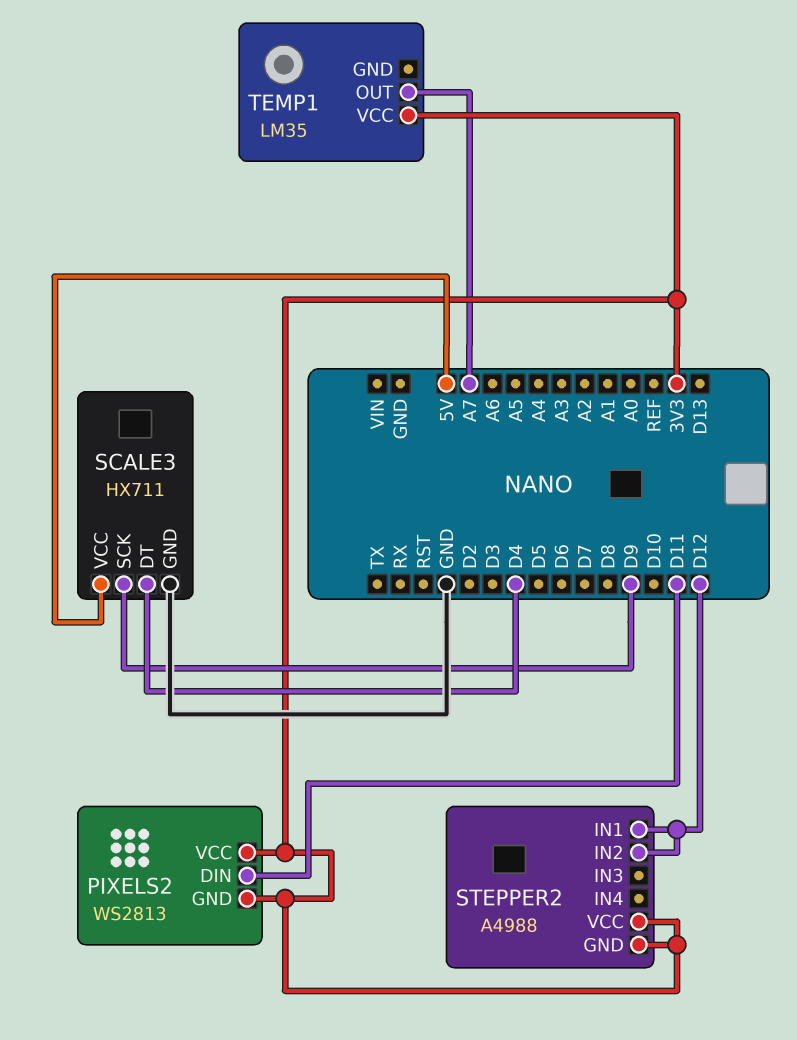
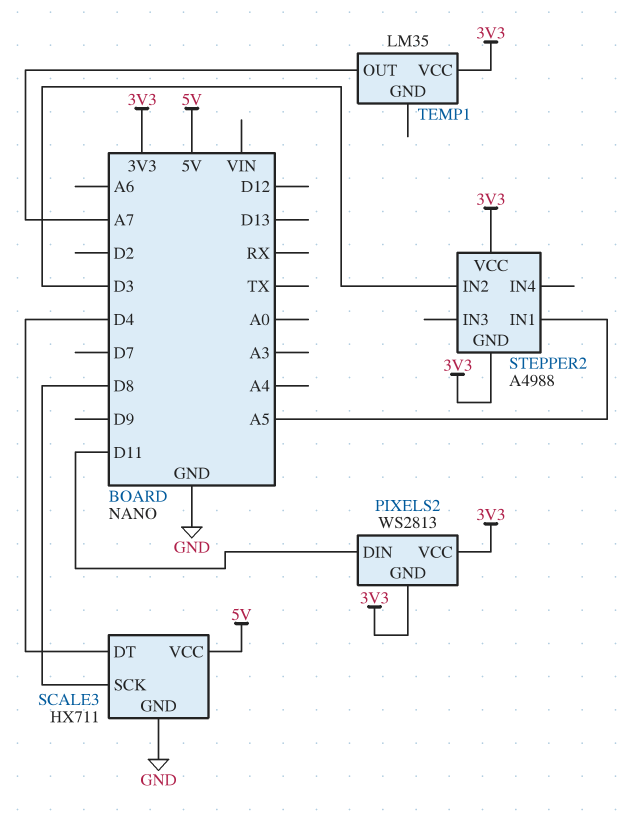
SCALE3 pin SCK: D9 -> D8
STEPPER2 pin IN1: D12 -> A5
STEPPER2 pin IN2: D12 -> D3

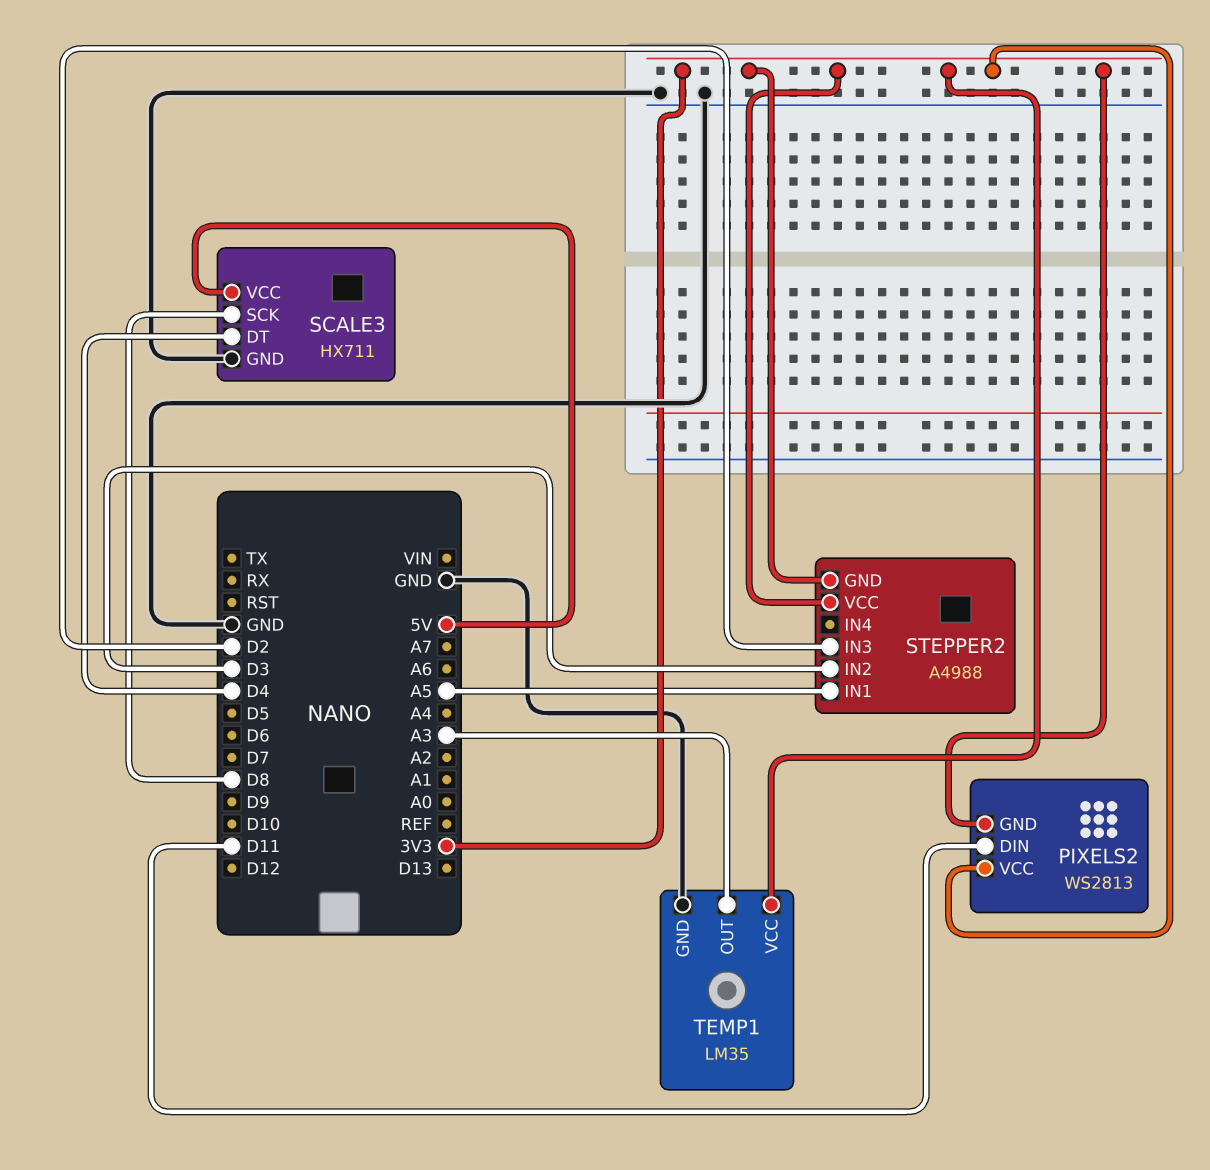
STEPPER2 pin IN3: none -> D2
TEMP1 pin GND: none -> GND
TEMP1 pin OUT: A7 -> A3

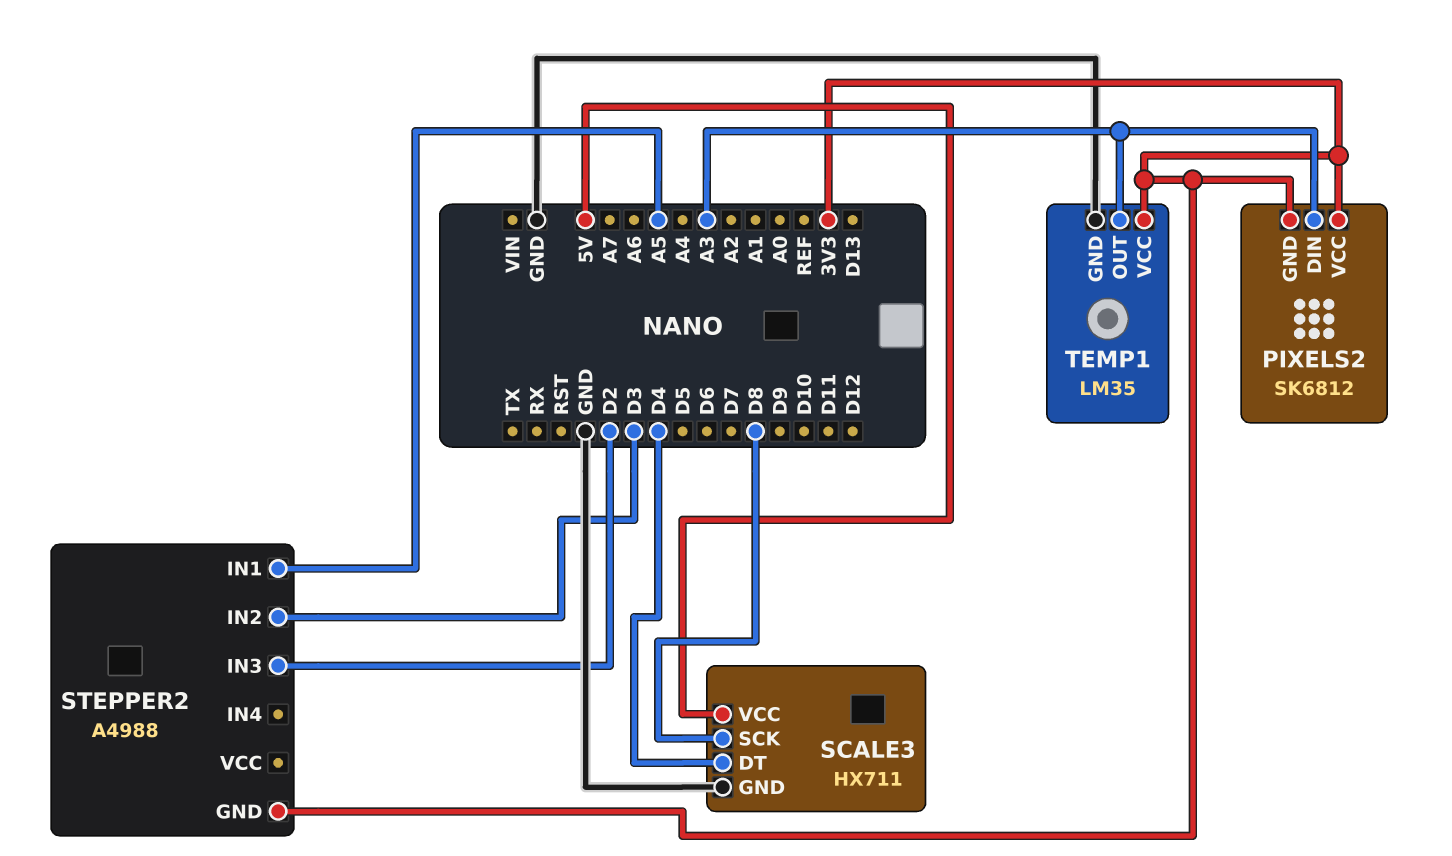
PIXELS2: WS2813 -> SK6812
PIXELS2 pin DIN: D11 -> A3
STEPPER2 pin VCC: 3V3 -> none

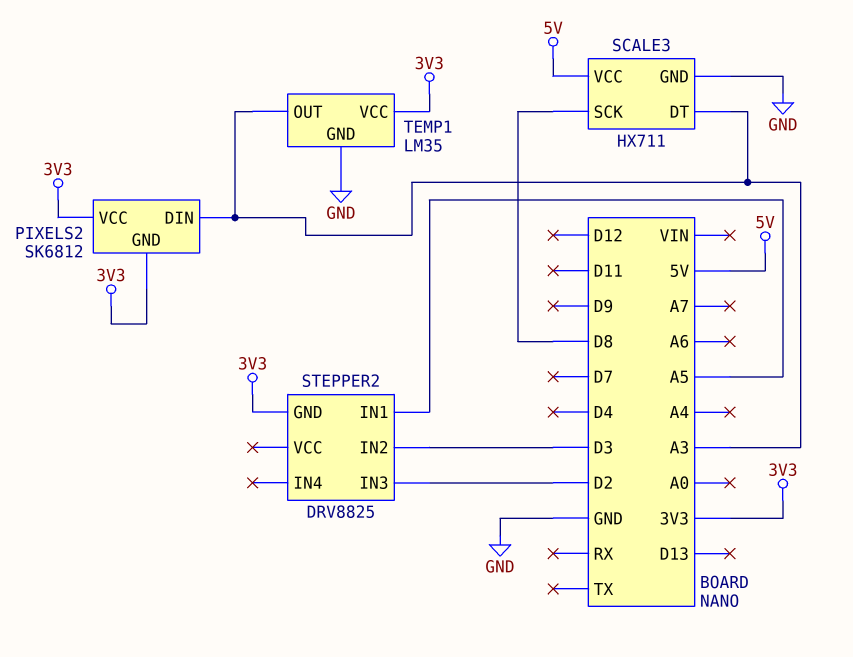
SCALE3 pin DT: D4 -> A3
STEPPER2: A4988 -> DRV8825

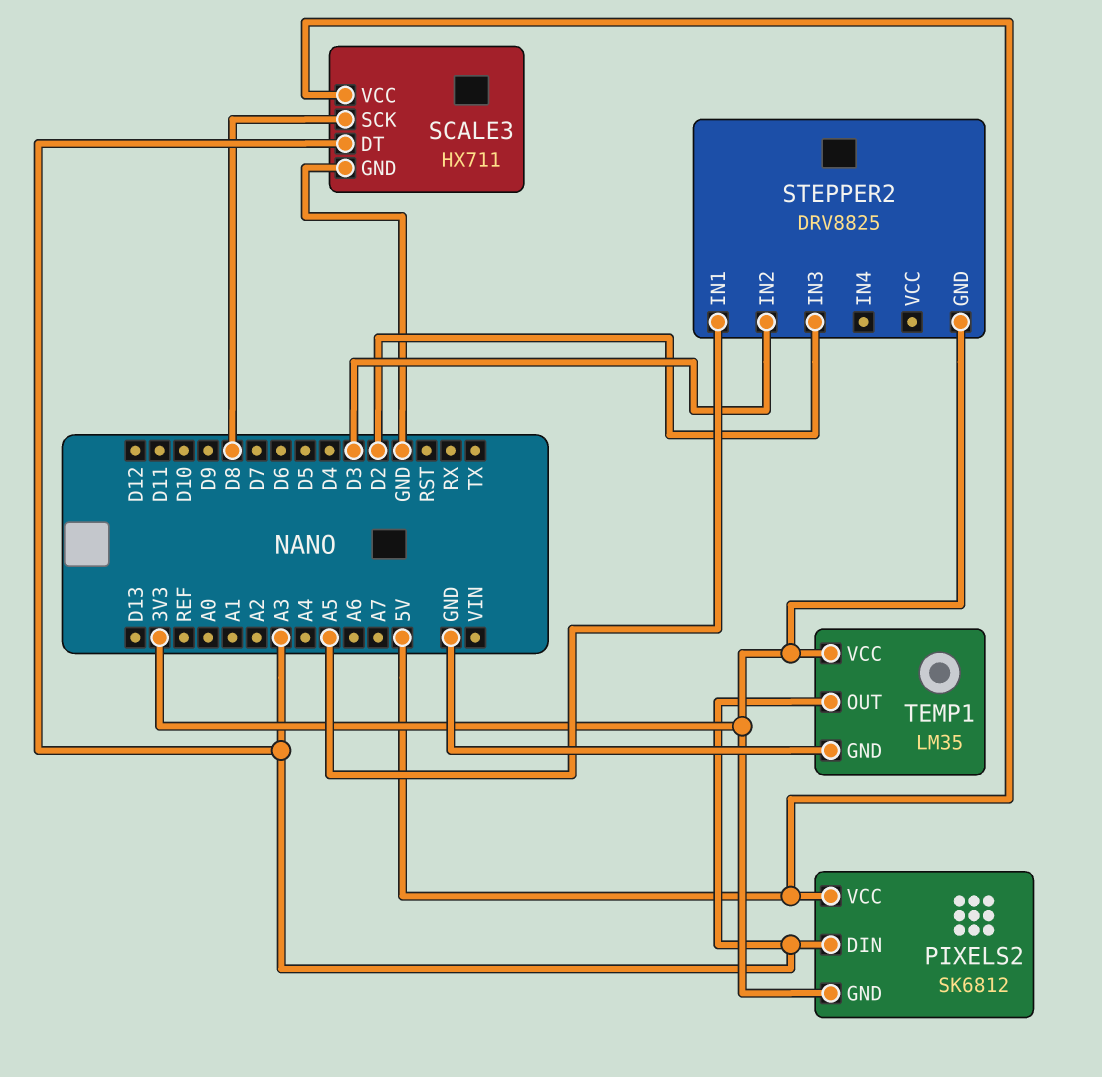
PIXELS2 pin VCC: 3V3 -> 5V

